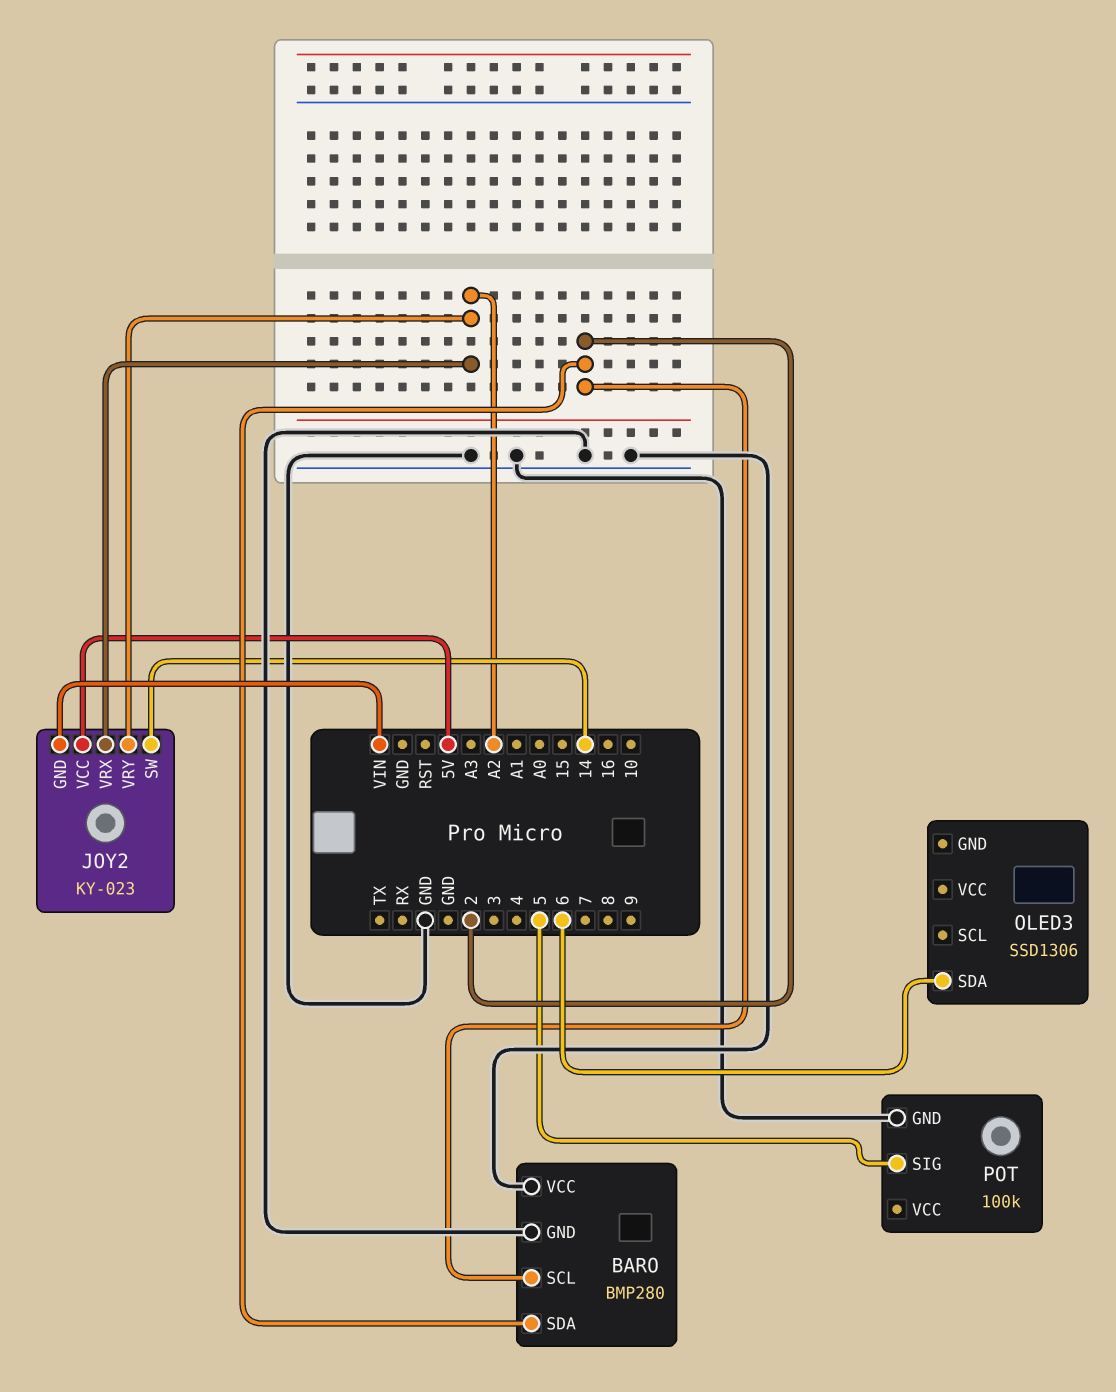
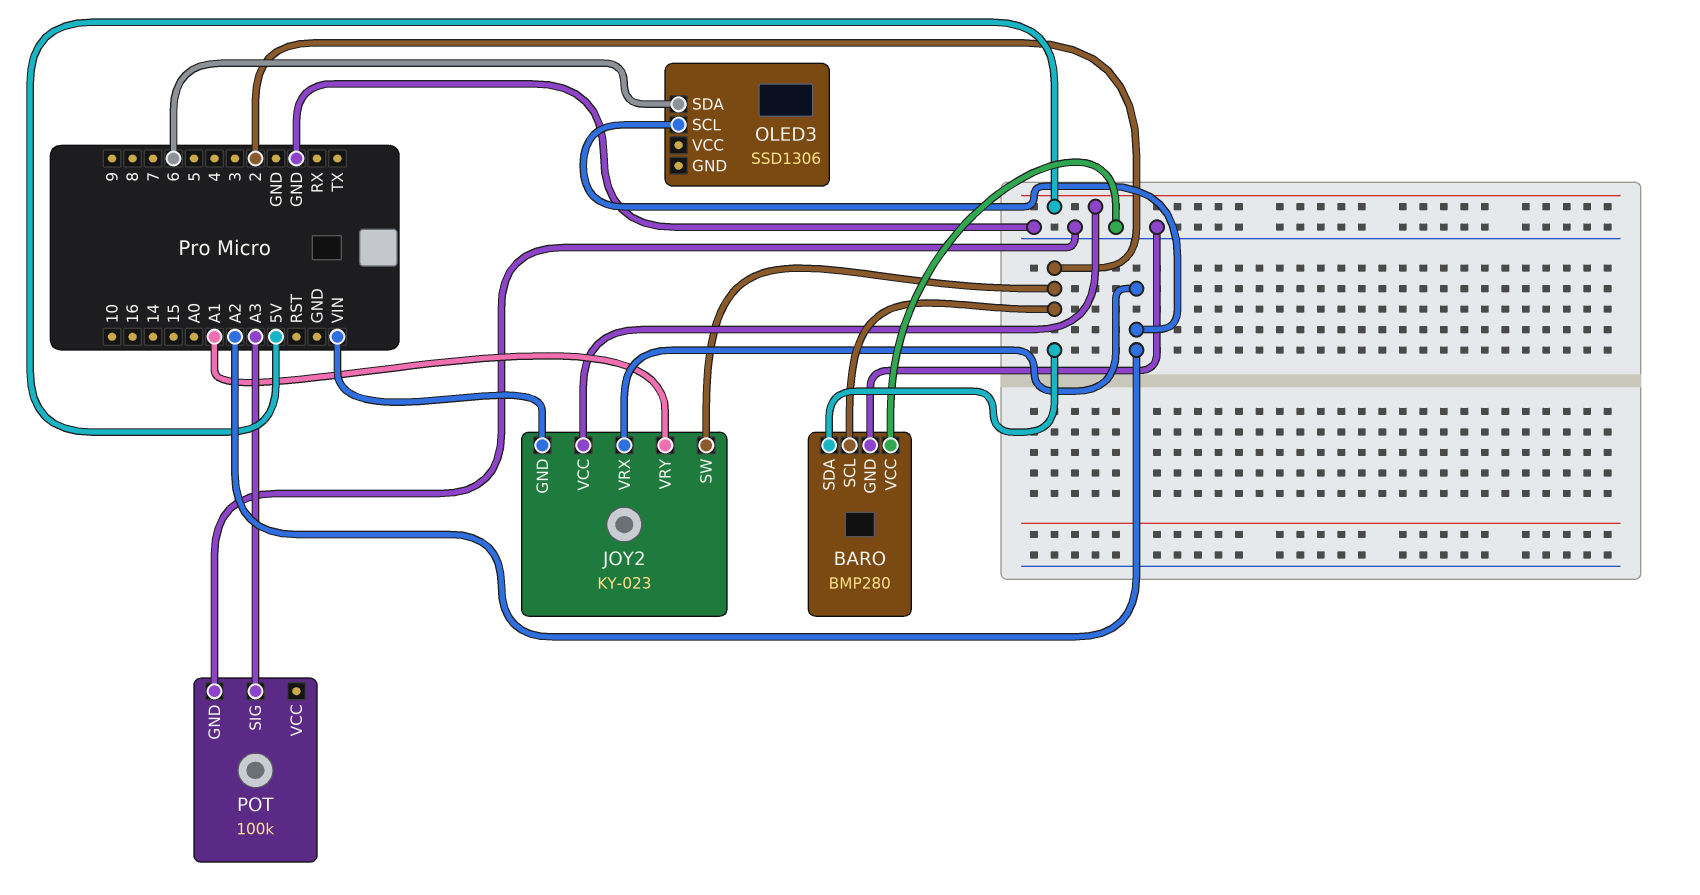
JOY2 pin SW: 14 -> 2
JOY2 pin VRY: A2 -> A1
OLED3 pin SCL: none -> A2
POT pin SIG: 5 -> A3

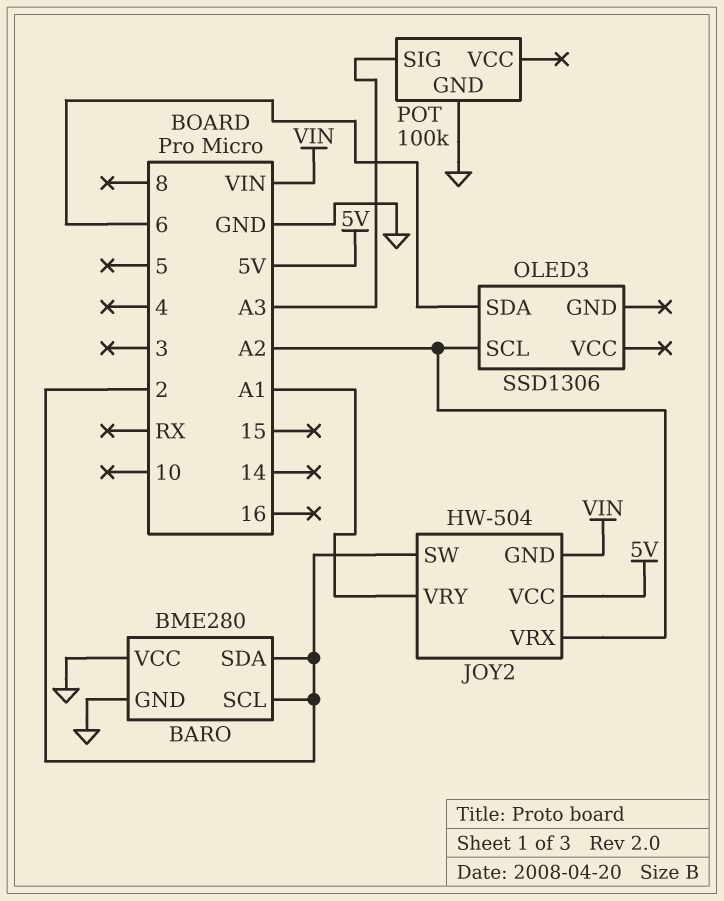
BARO: BMP280 -> BME280
JOY2: KY-023 -> HW-504

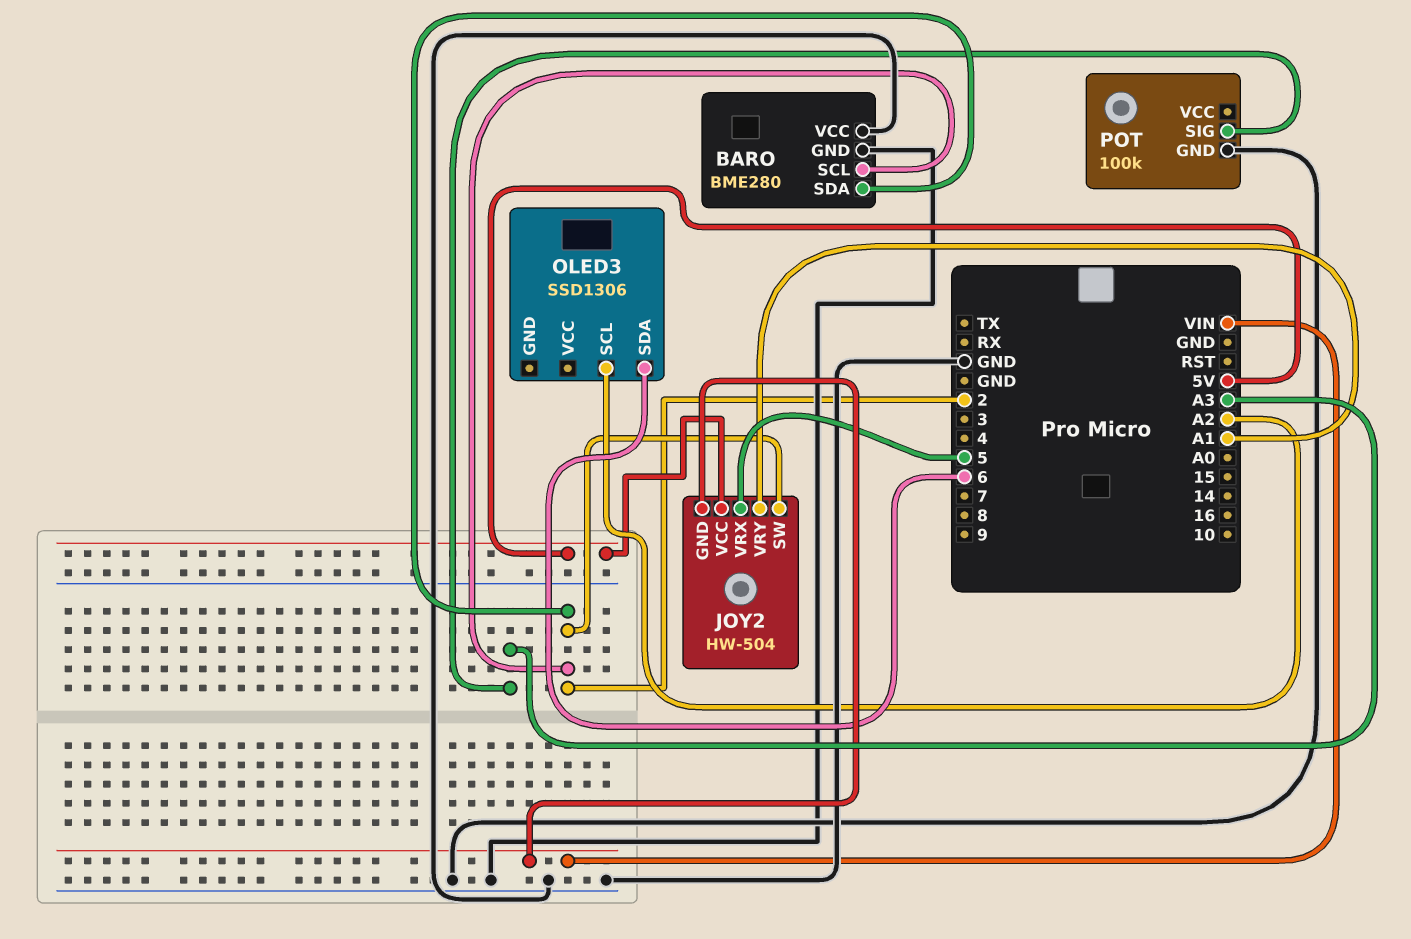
JOY2 pin VRX: A2 -> 5

